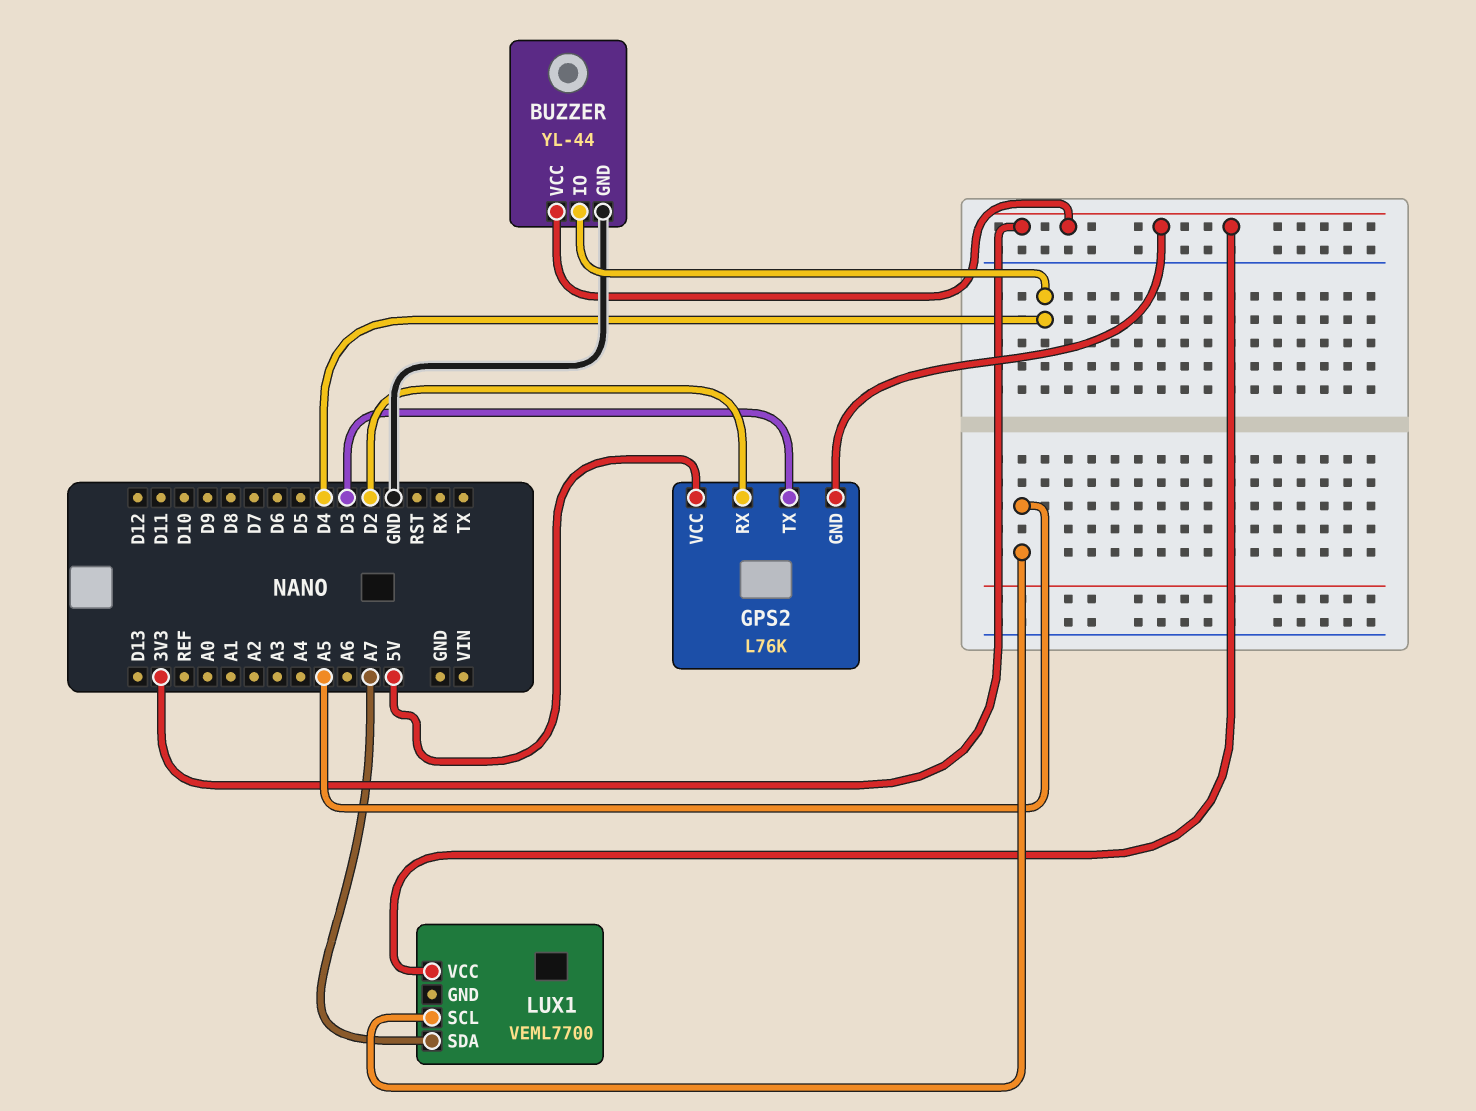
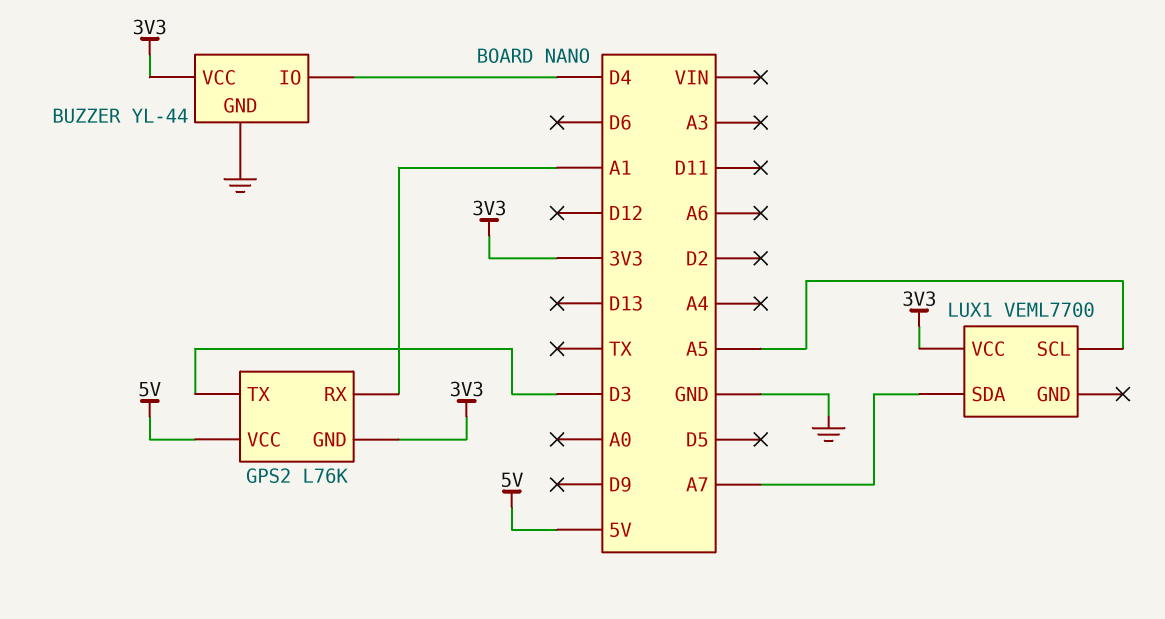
GPS2 pin RX: D2 -> A1

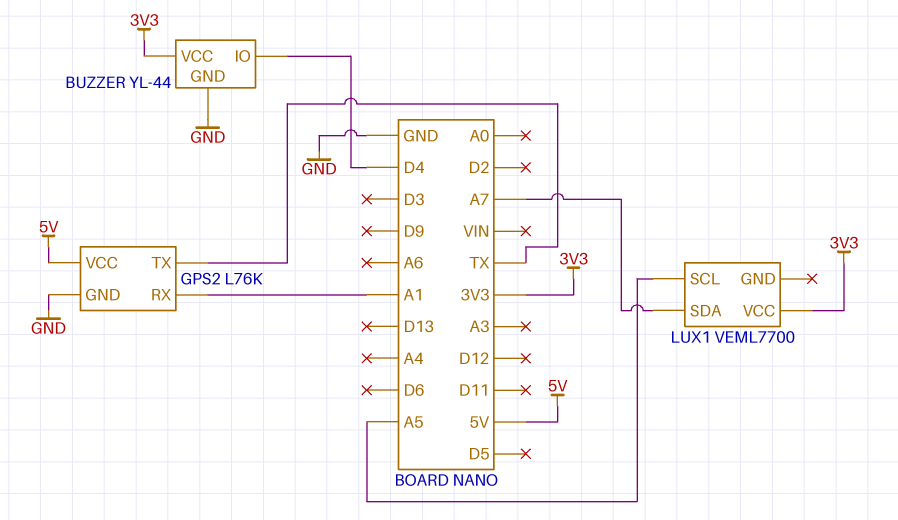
GPS2 pin GND: 3V3 -> GND
GPS2 pin TX: D3 -> TX

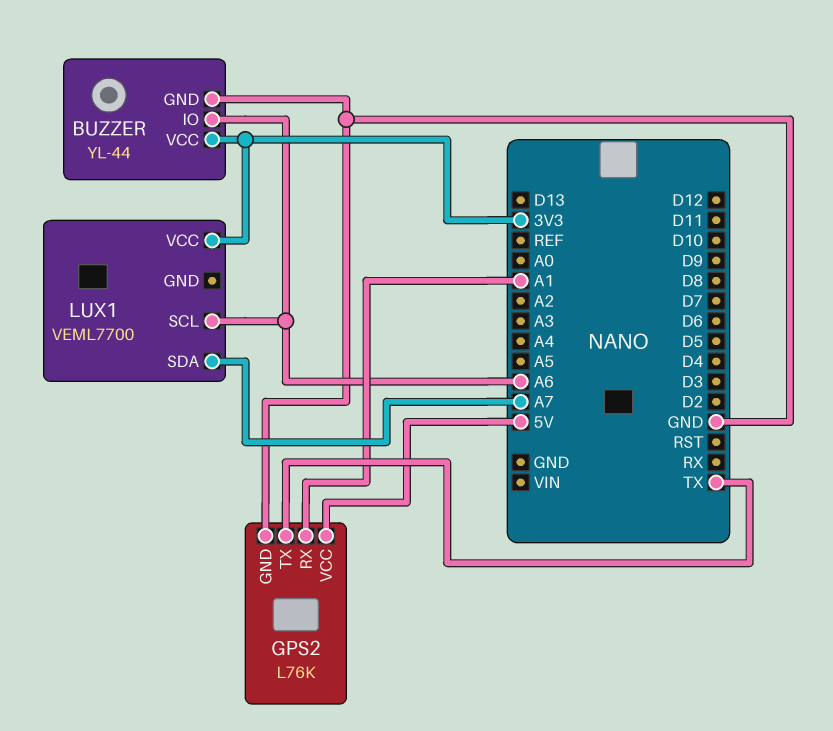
BUZZER pin IO: D4 -> A6
LUX1 pin SCL: A5 -> A6

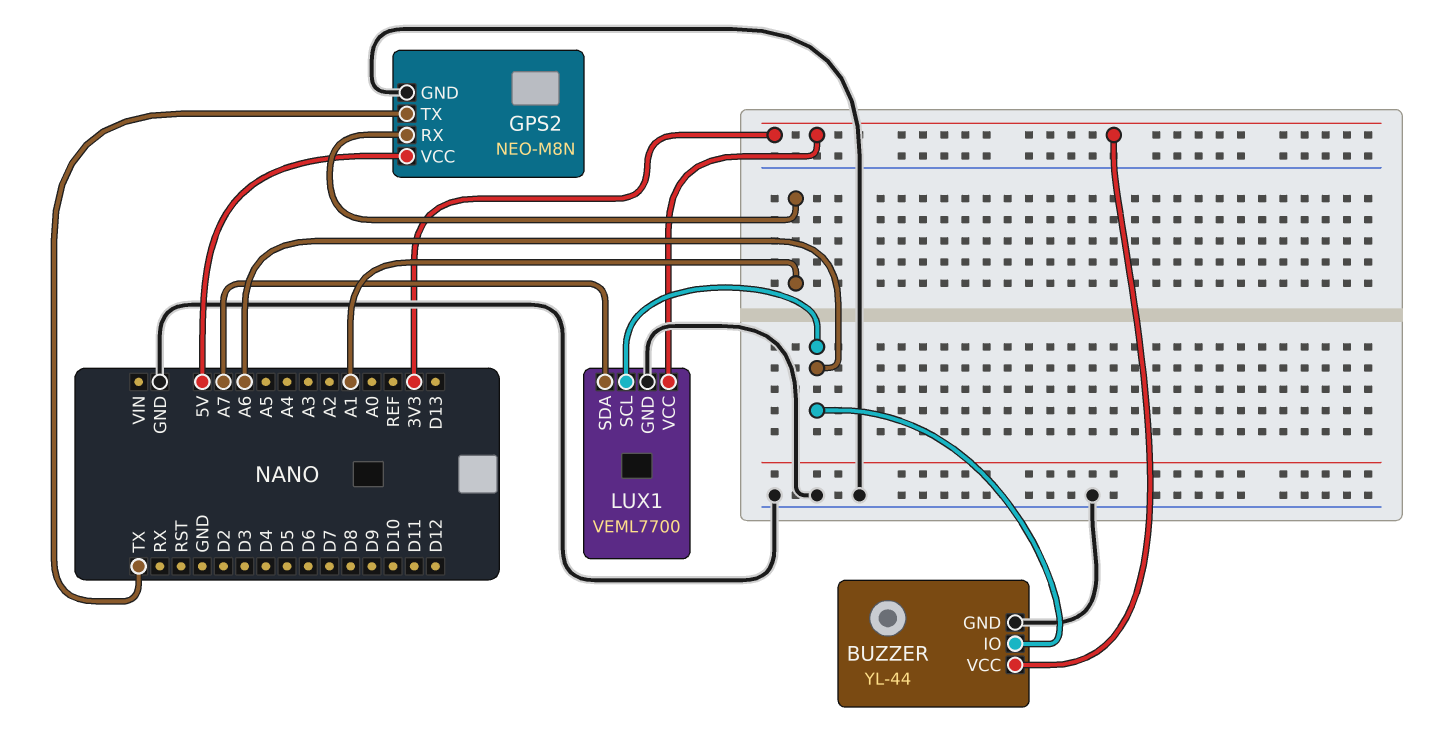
GPS2: L76K -> NEO-M8N
LUX1 pin GND: none -> GND

